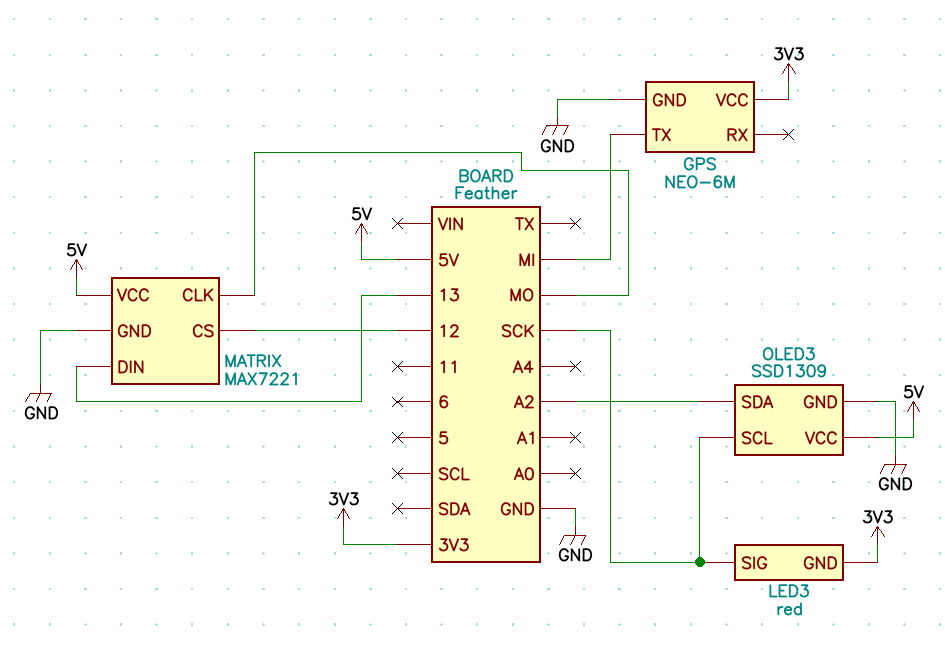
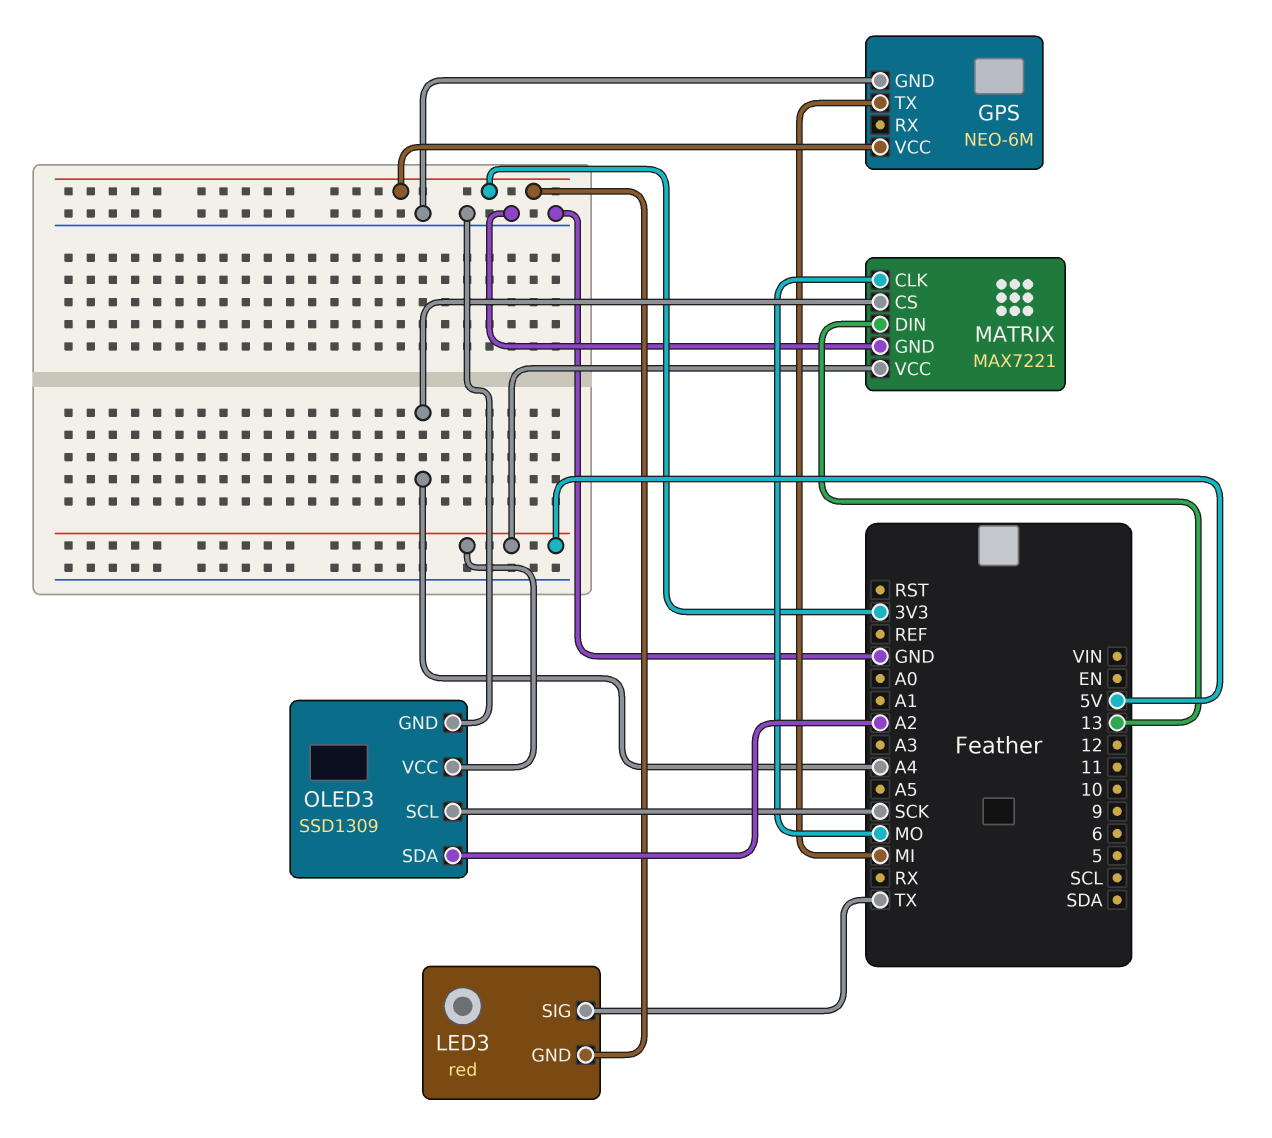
LED3 pin SIG: SCK -> TX
MATRIX pin CS: 12 -> A4

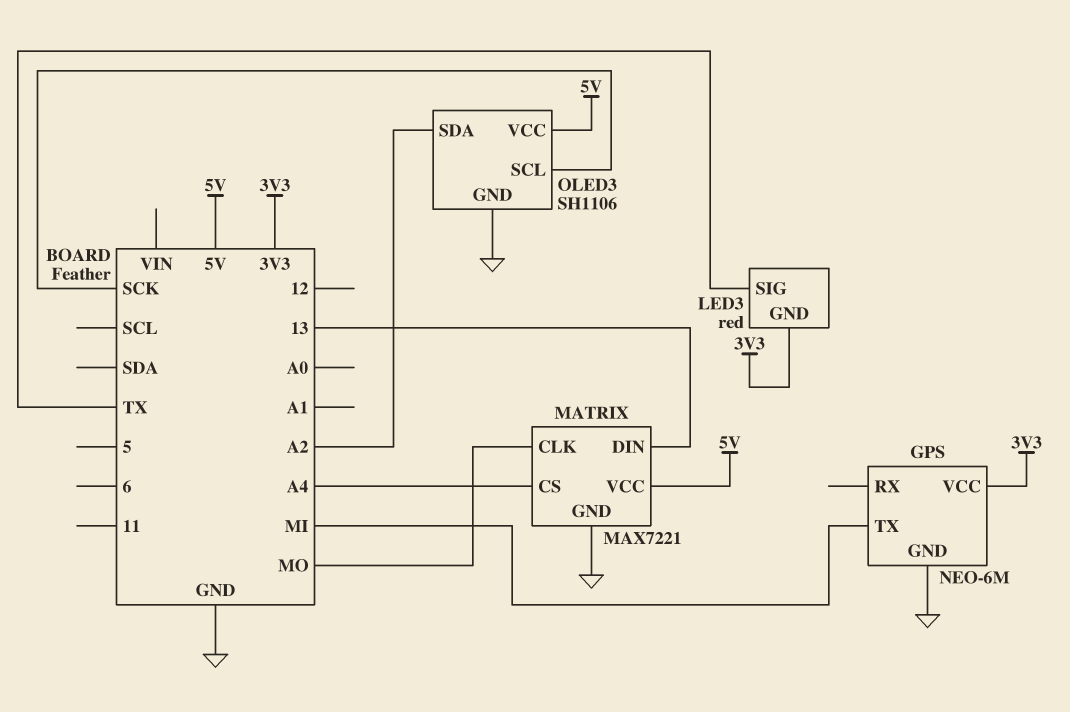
OLED3: SSD1309 -> SH1106

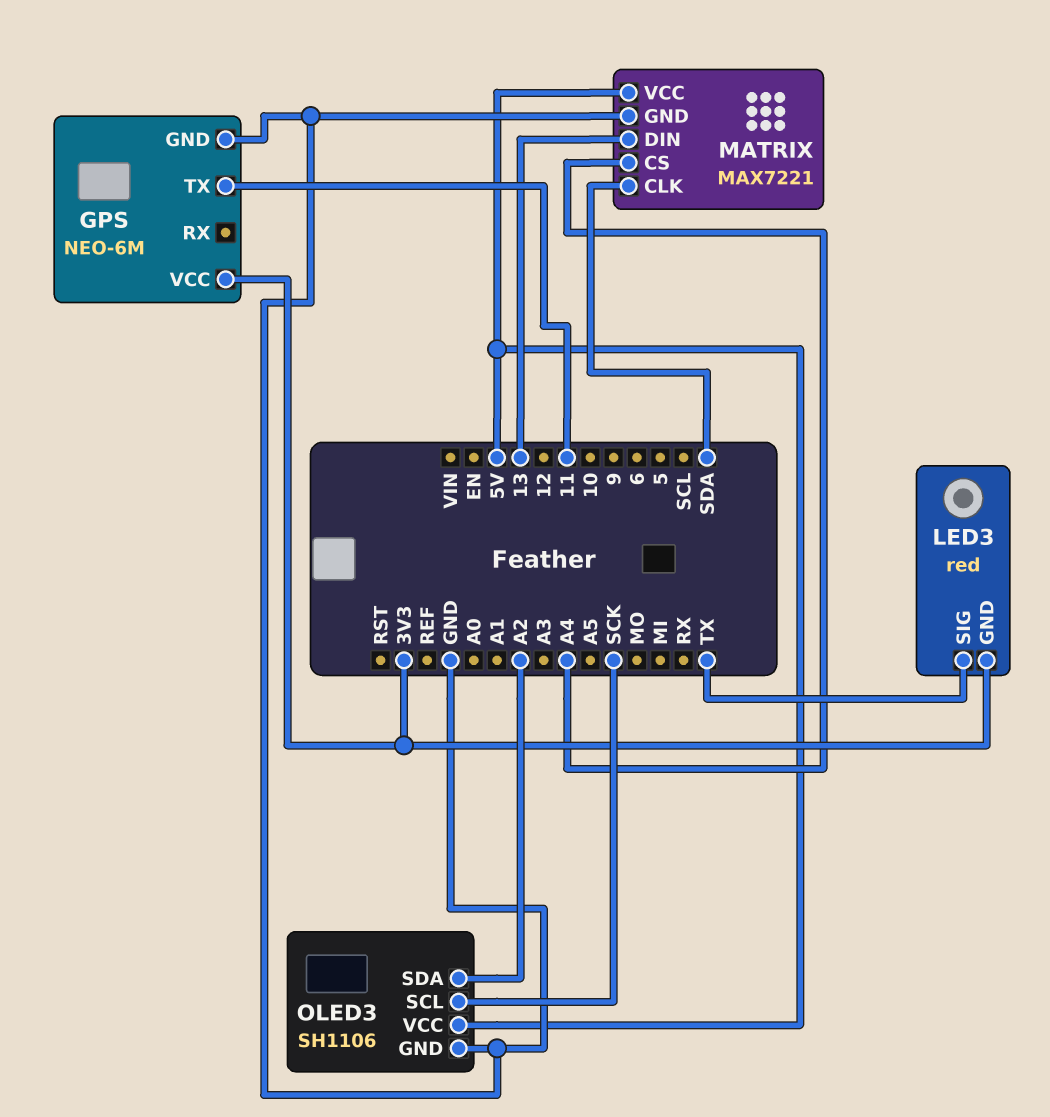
GPS pin TX: MI -> 11
MATRIX pin CLK: MO -> SDA

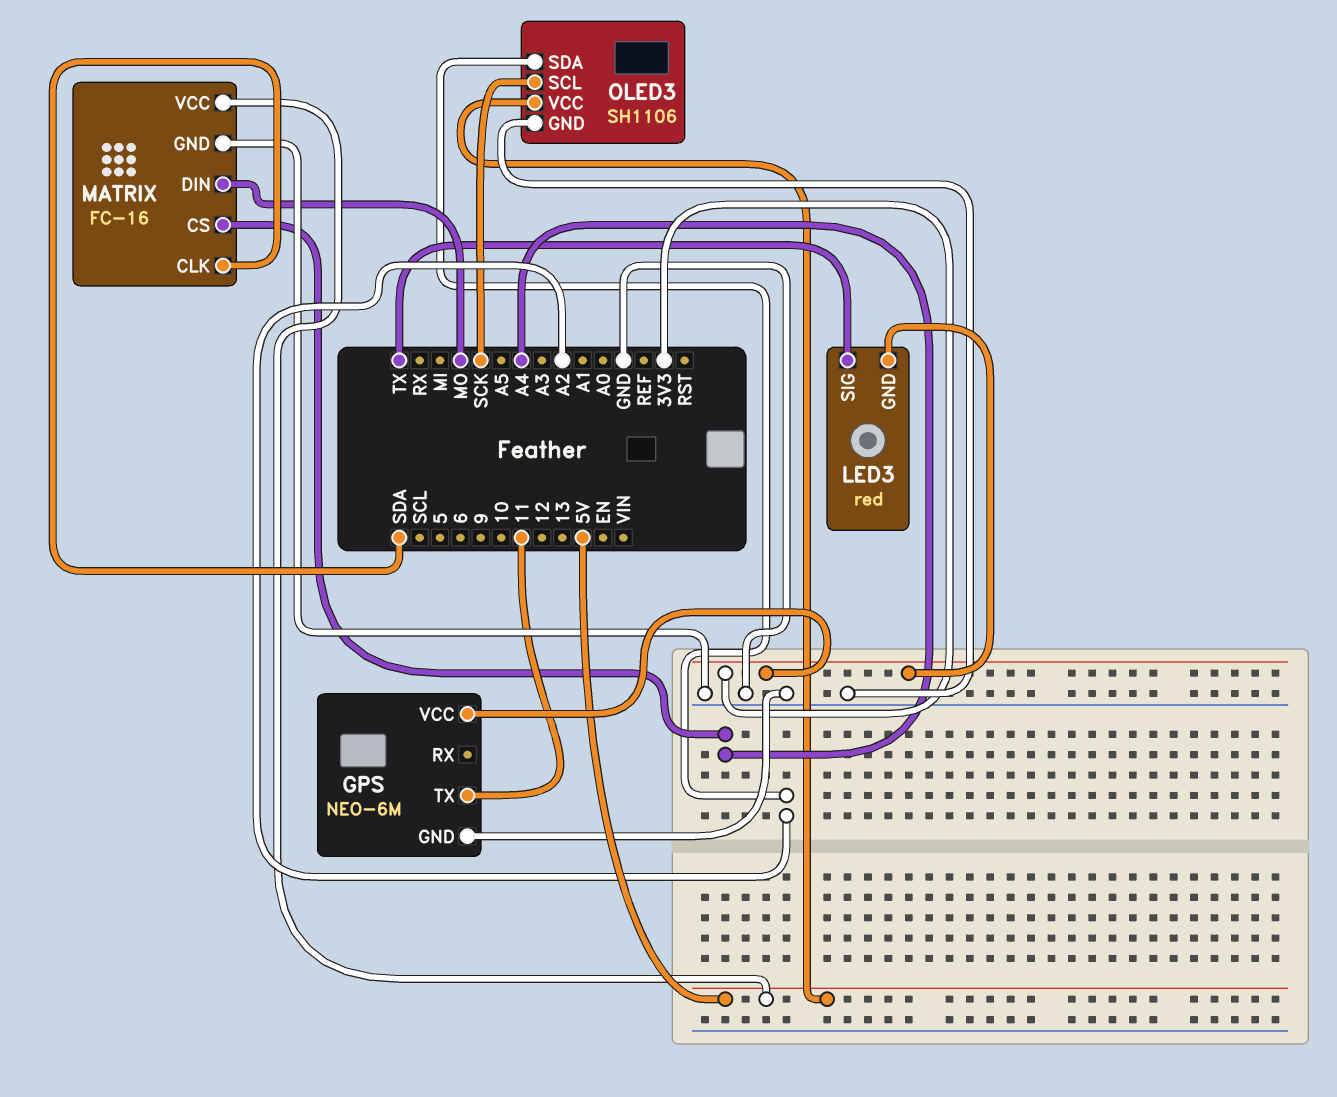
MATRIX: MAX7221 -> FC-16
MATRIX pin DIN: 13 -> MO

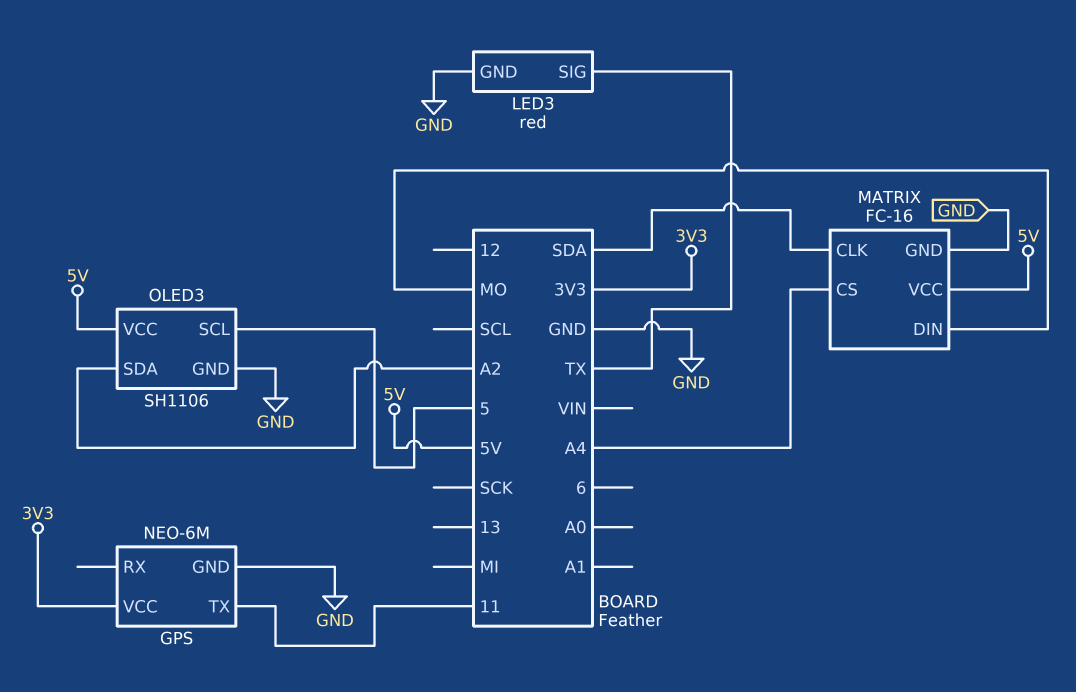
LED3 pin GND: 3V3 -> GND
OLED3 pin SCL: SCK -> 5

